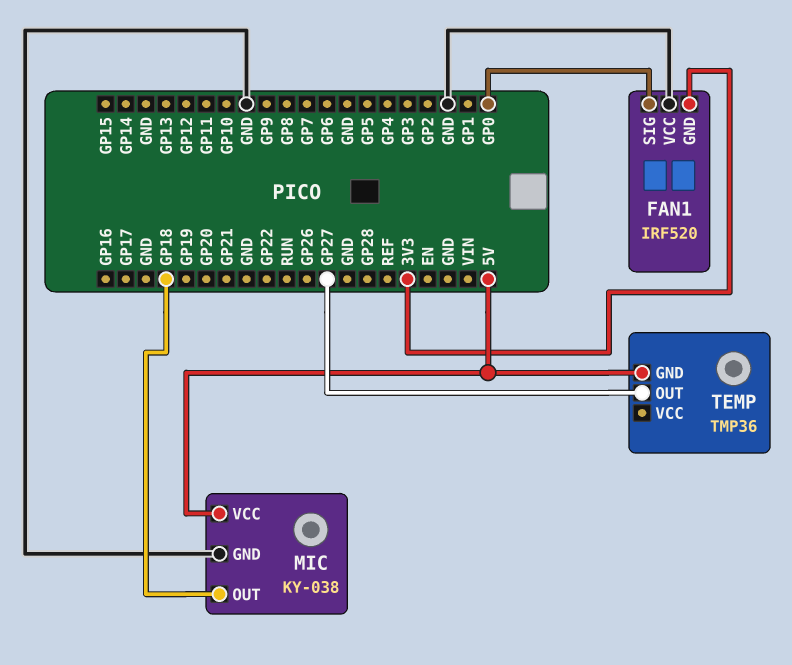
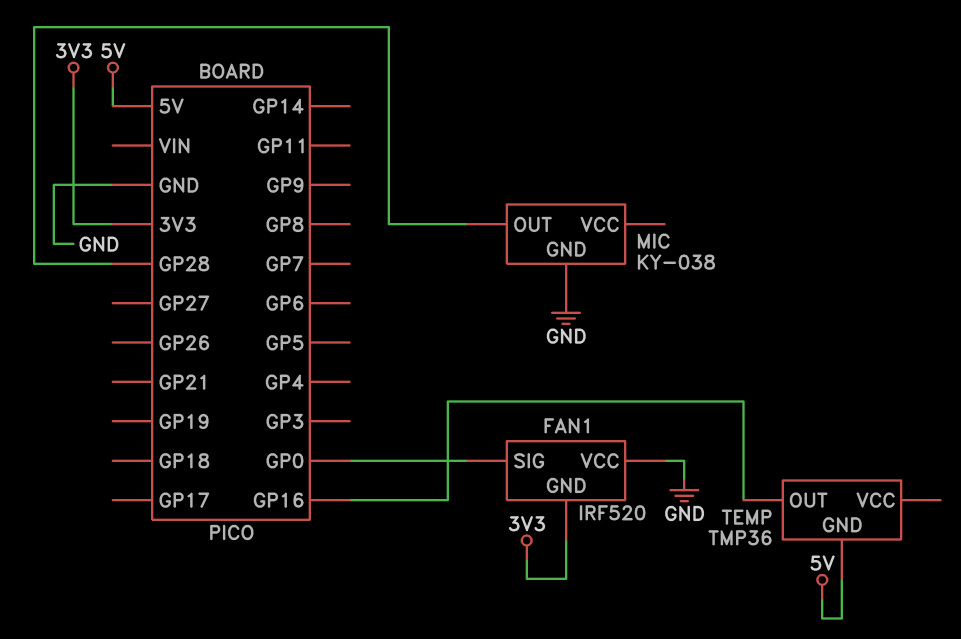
MIC pin OUT: GP18 -> GP28
MIC pin VCC: 5V -> none
TEMP pin OUT: GP27 -> GP16

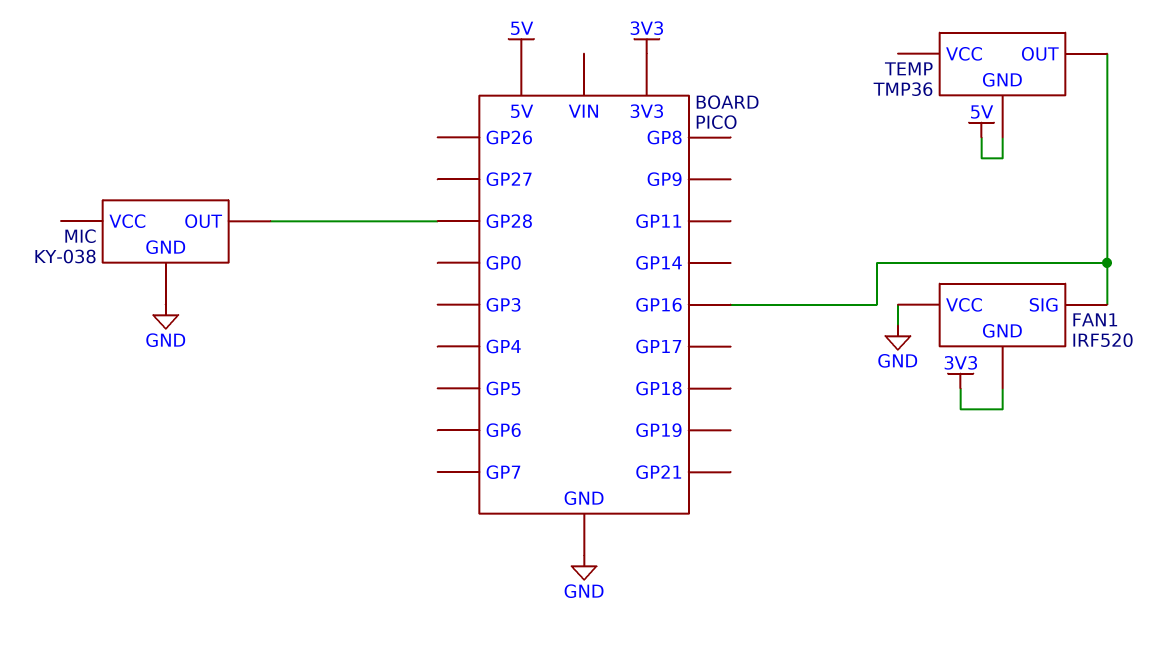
FAN1 pin SIG: GP0 -> GP16

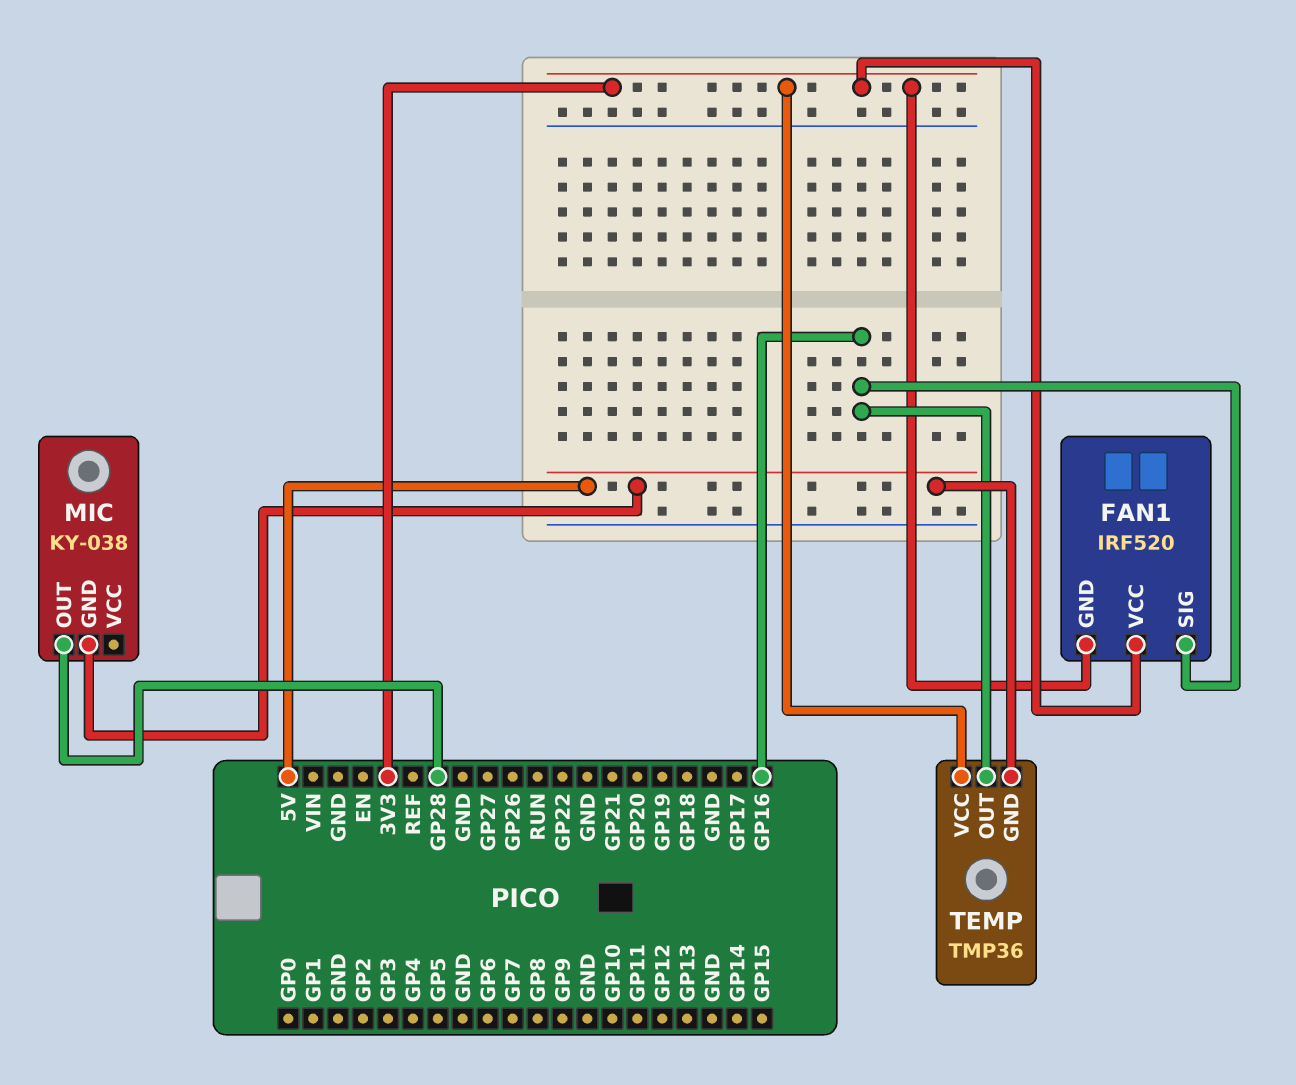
FAN1 pin VCC: GND -> 3V3
MIC pin GND: GND -> 5V
TEMP pin VCC: none -> 3V3

